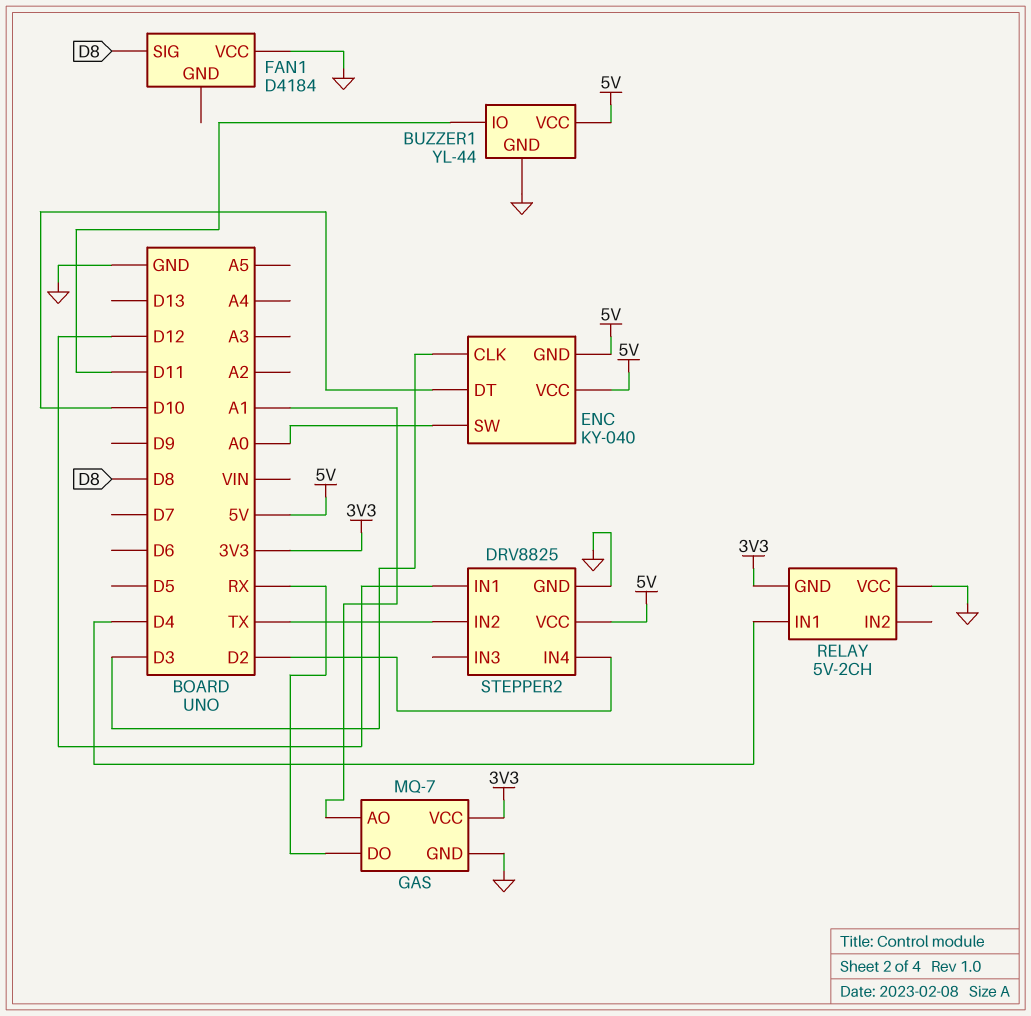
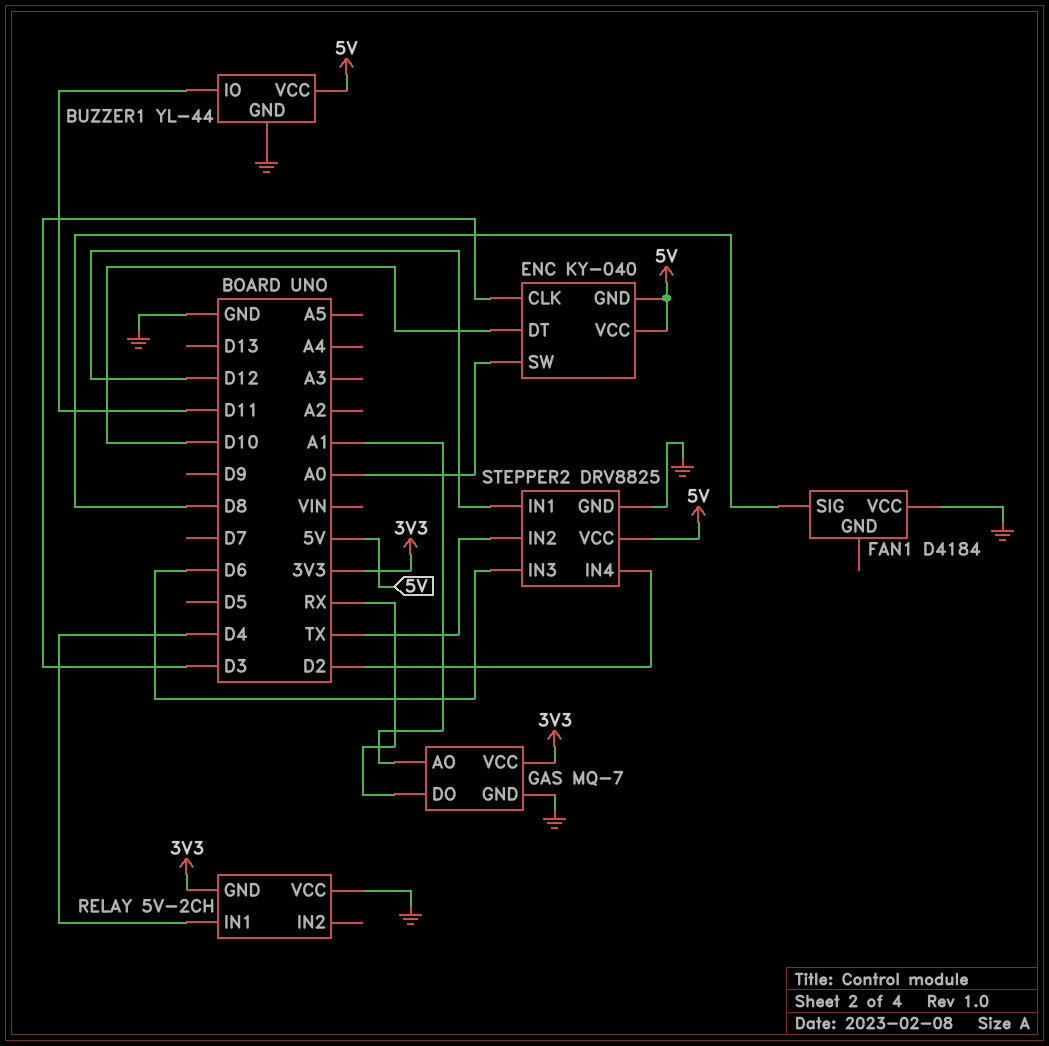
STEPPER2 pin IN3: none -> D6

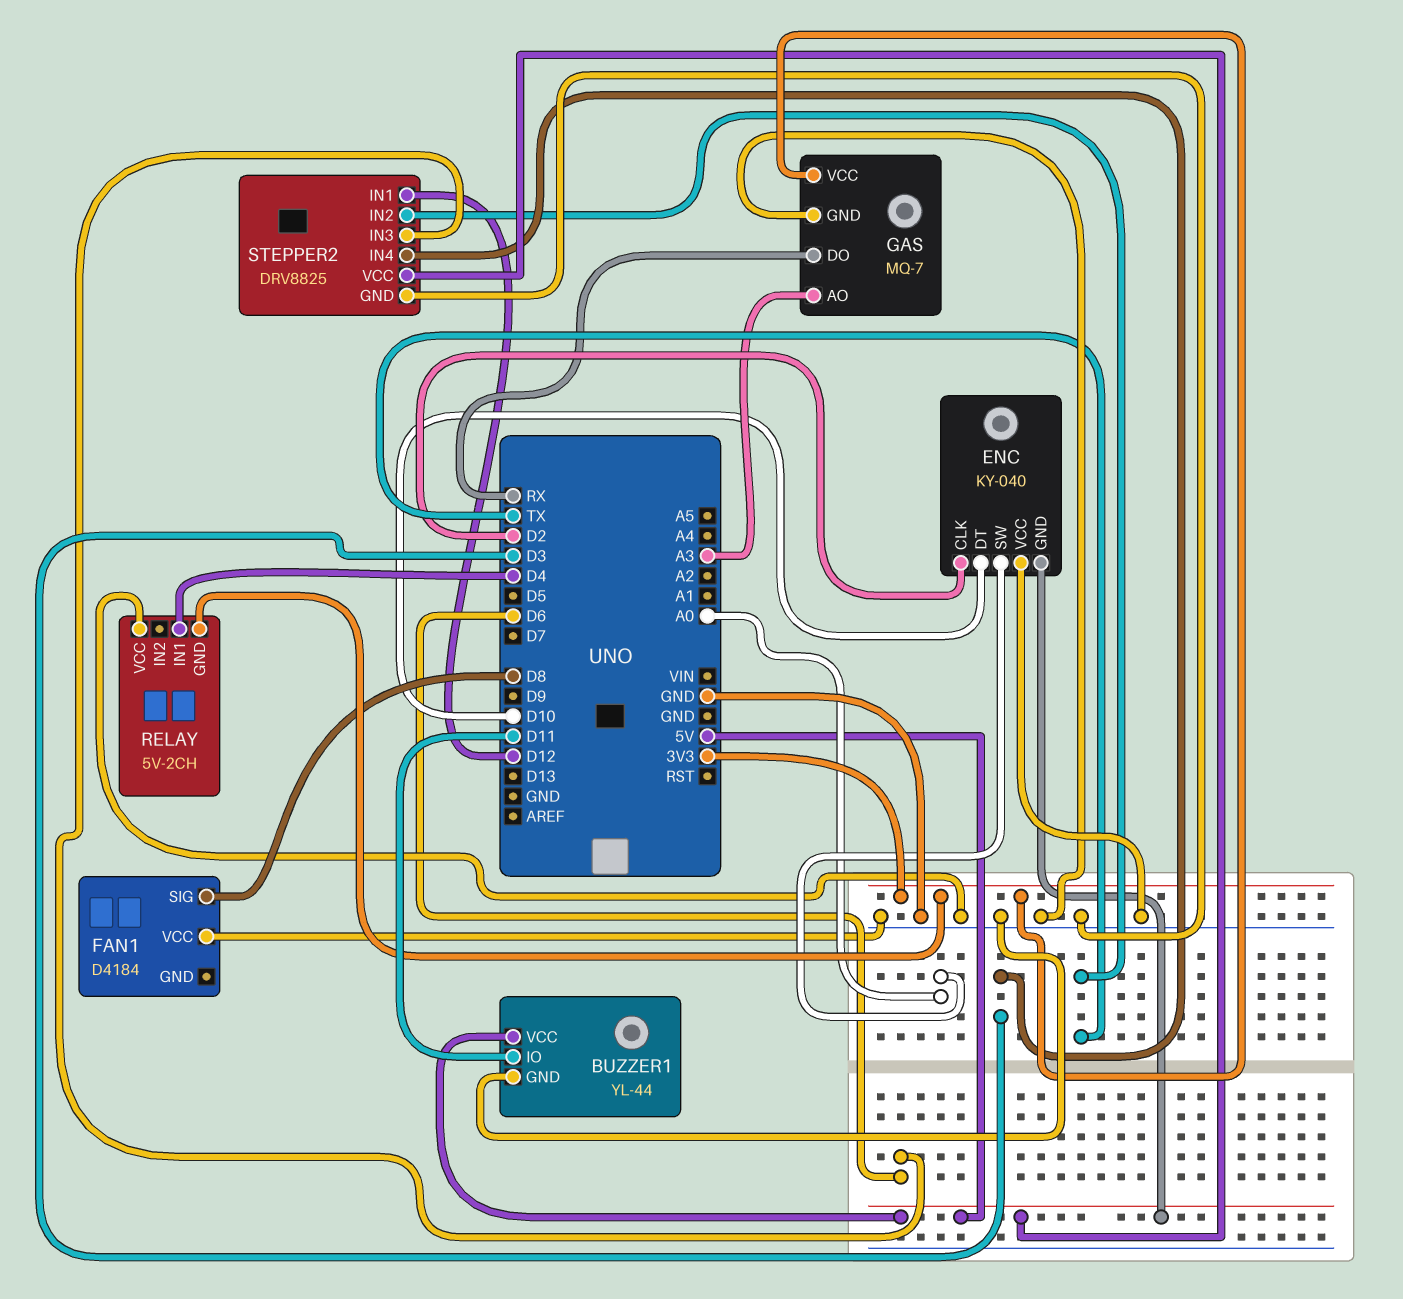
ENC pin CLK: D3 -> D2
ENC pin VCC: 5V -> GND
GAS pin AO: A1 -> A3
STEPPER2 pin IN4: D2 -> D3

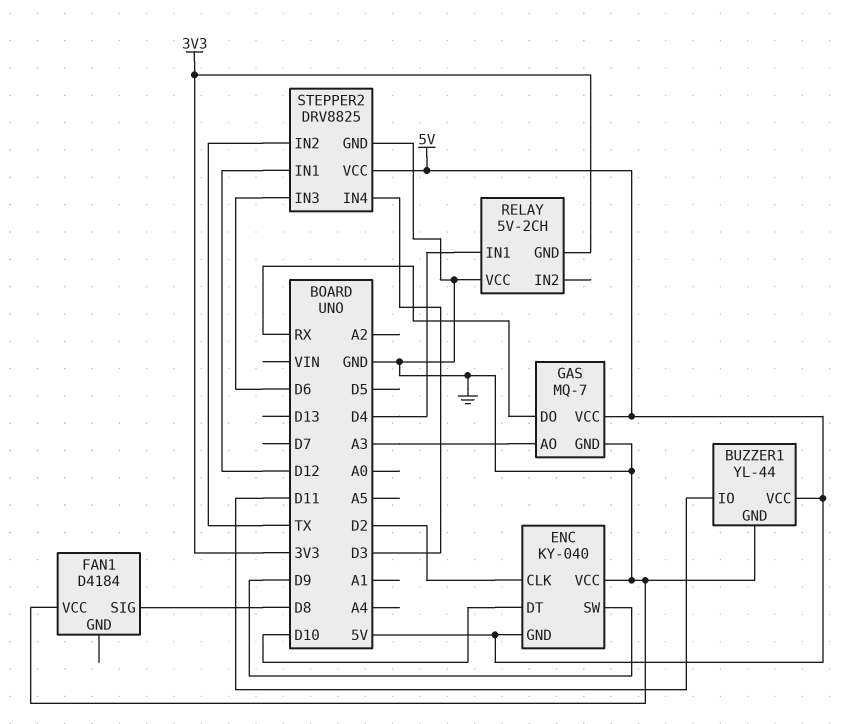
ENC pin SW: A0 -> D9
GAS pin VCC: 3V3 -> 5V

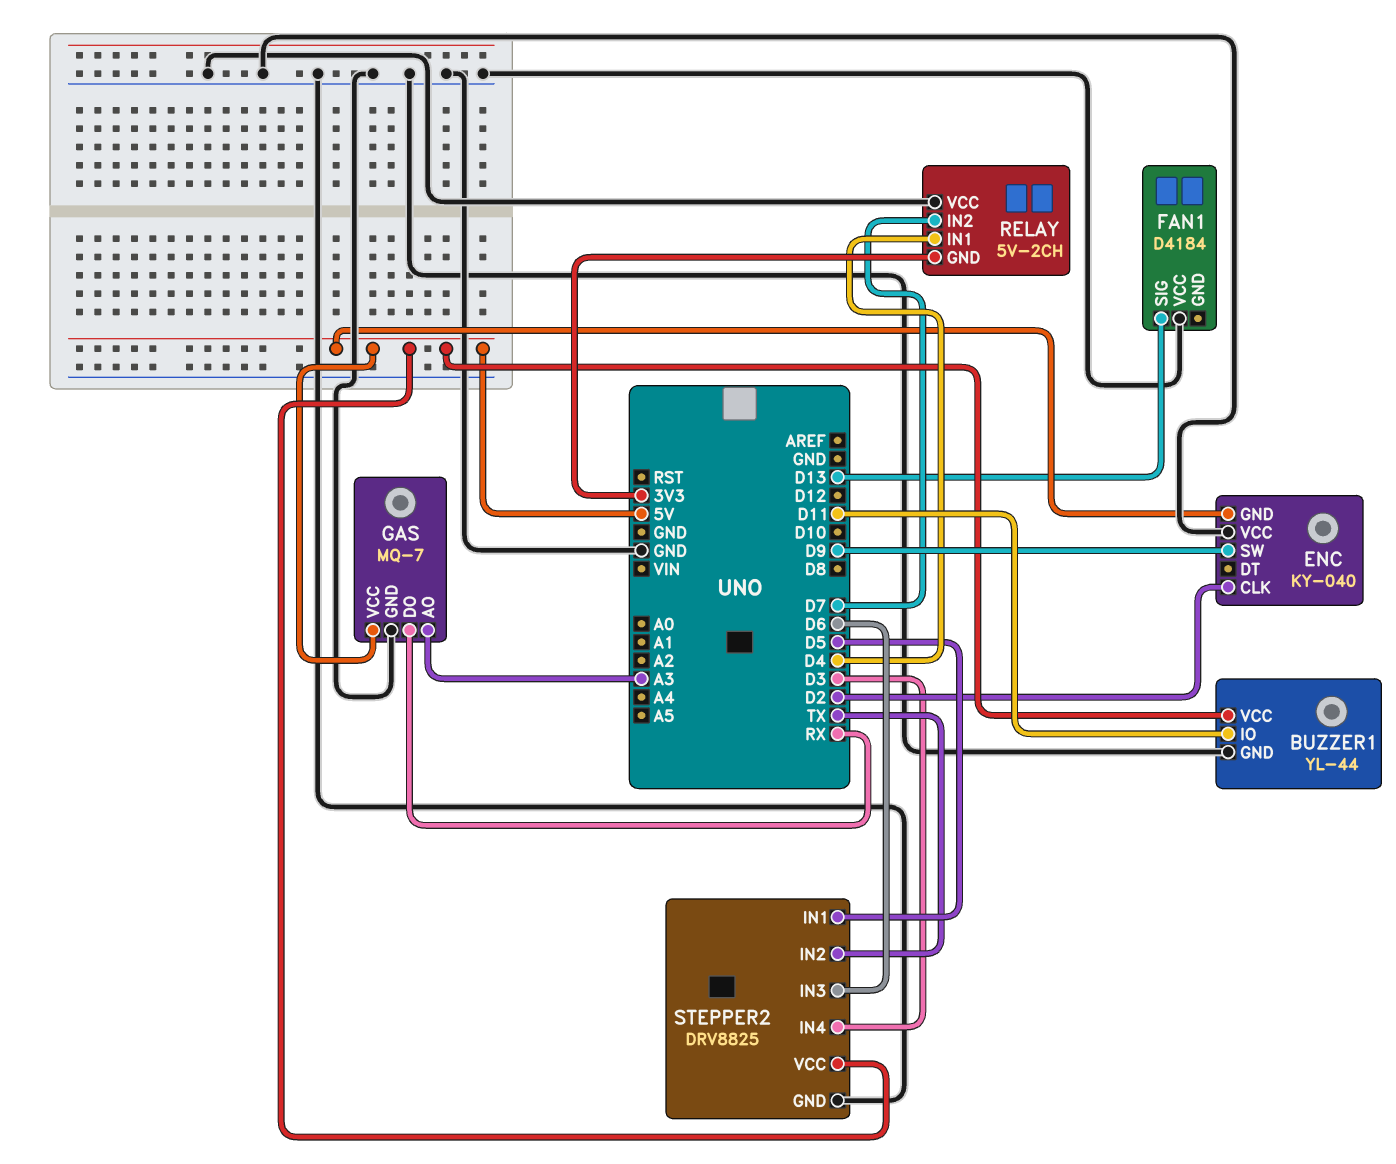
ENC pin DT: D10 -> none
FAN1 pin SIG: D8 -> D13
RELAY pin IN2: none -> D7
STEPPER2 pin IN1: D12 -> D5

